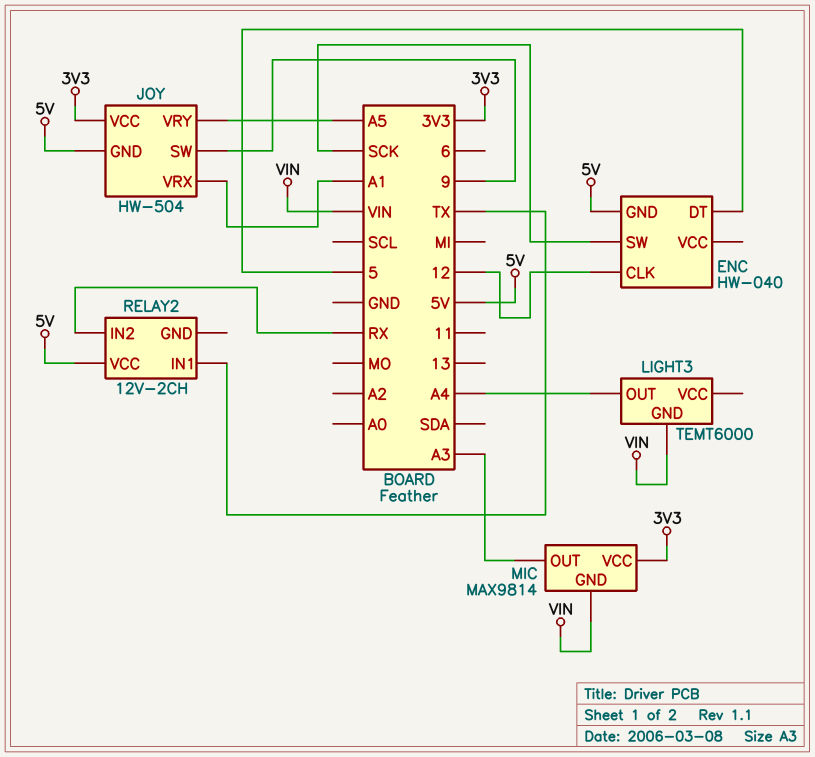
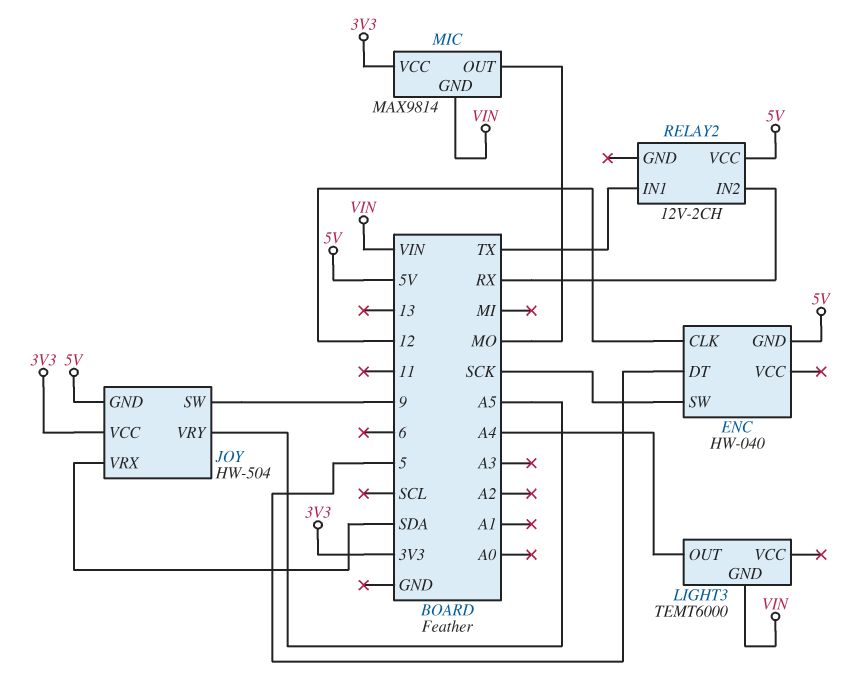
JOY pin VRX: A1 -> SDA
MIC pin OUT: A3 -> MO

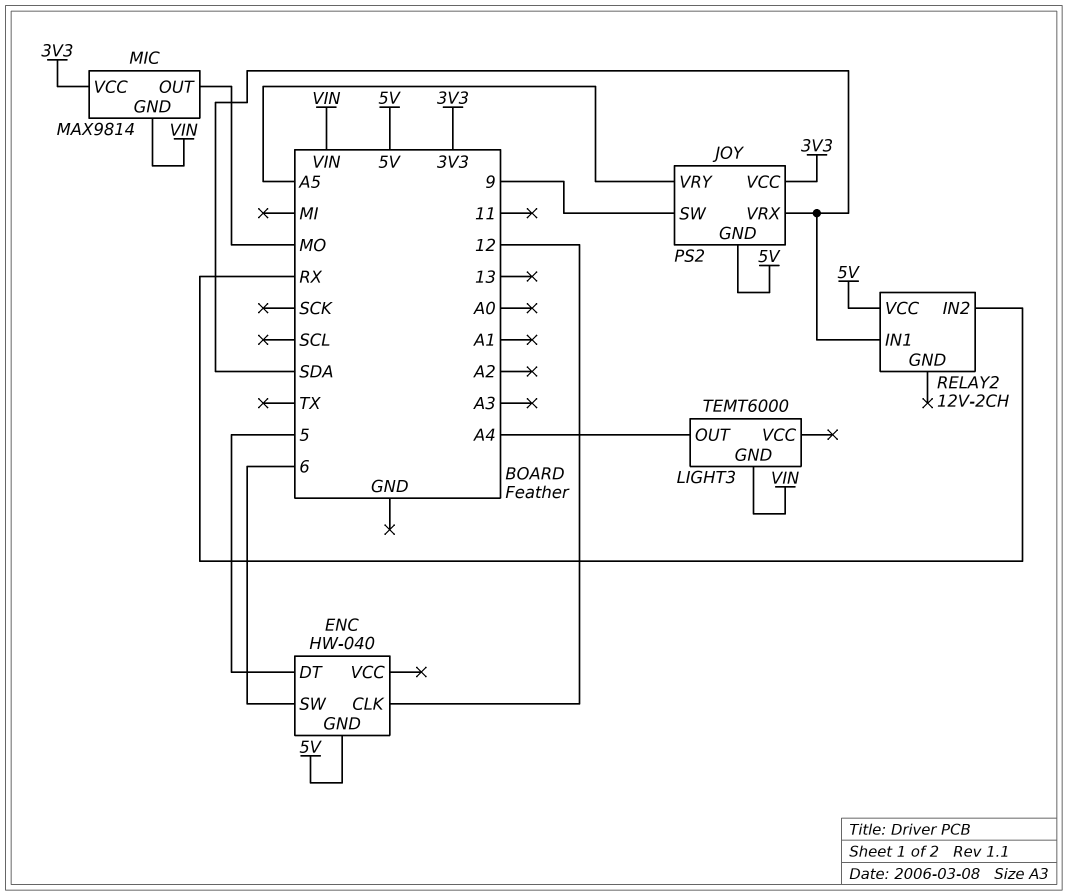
ENC pin SW: SCK -> 6
JOY: HW-504 -> PS2
RELAY2 pin IN1: TX -> SDA

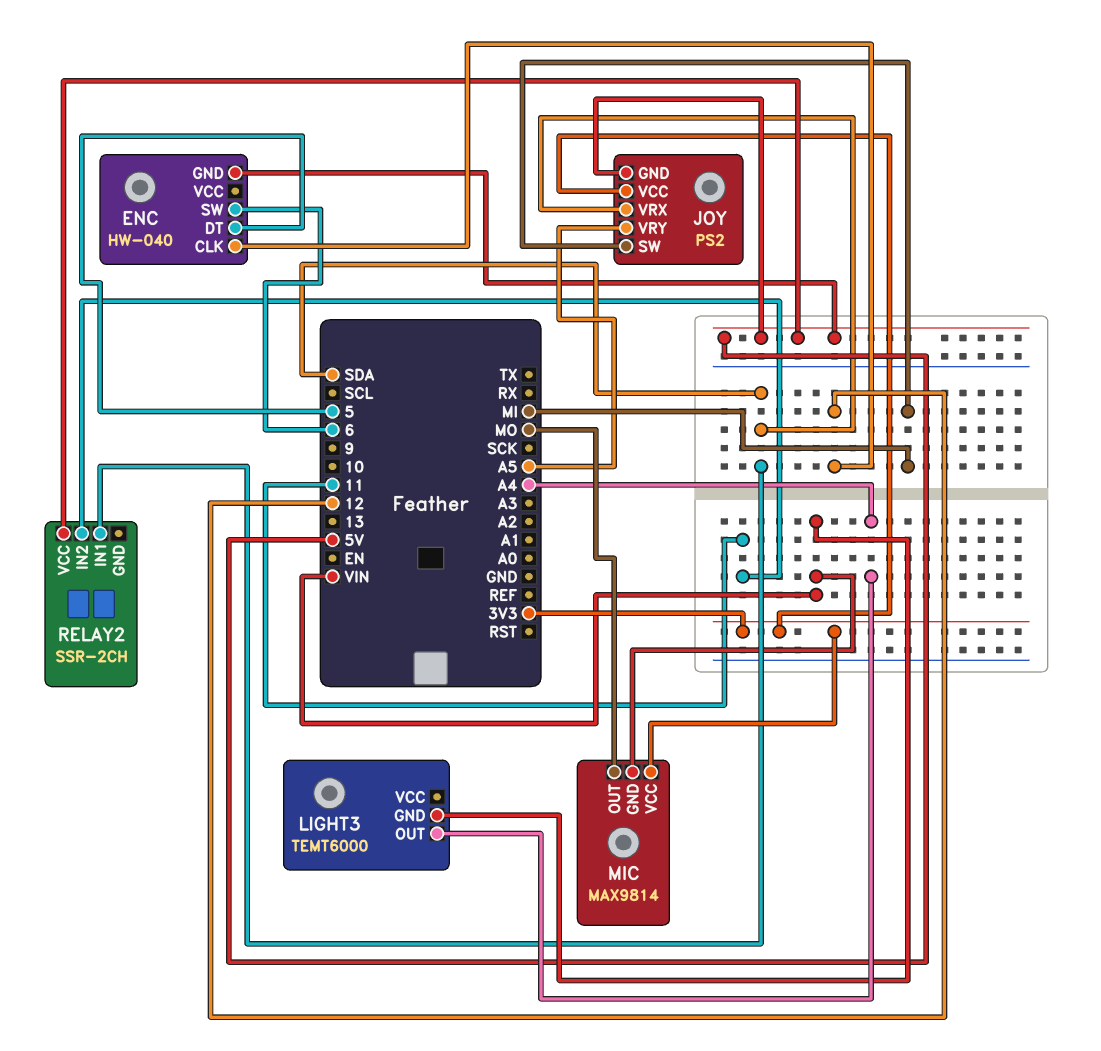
JOY pin SW: 9 -> MI
RELAY2: 12V-2CH -> SSR-2CH
RELAY2 pin IN2: RX -> 11

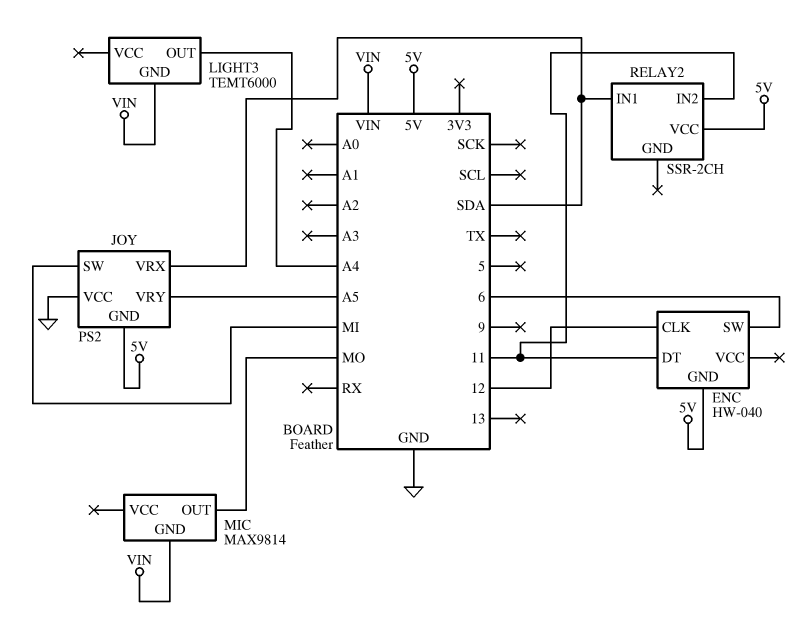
ENC pin DT: 5 -> 11
JOY pin VCC: 3V3 -> GND
MIC pin VCC: 3V3 -> none

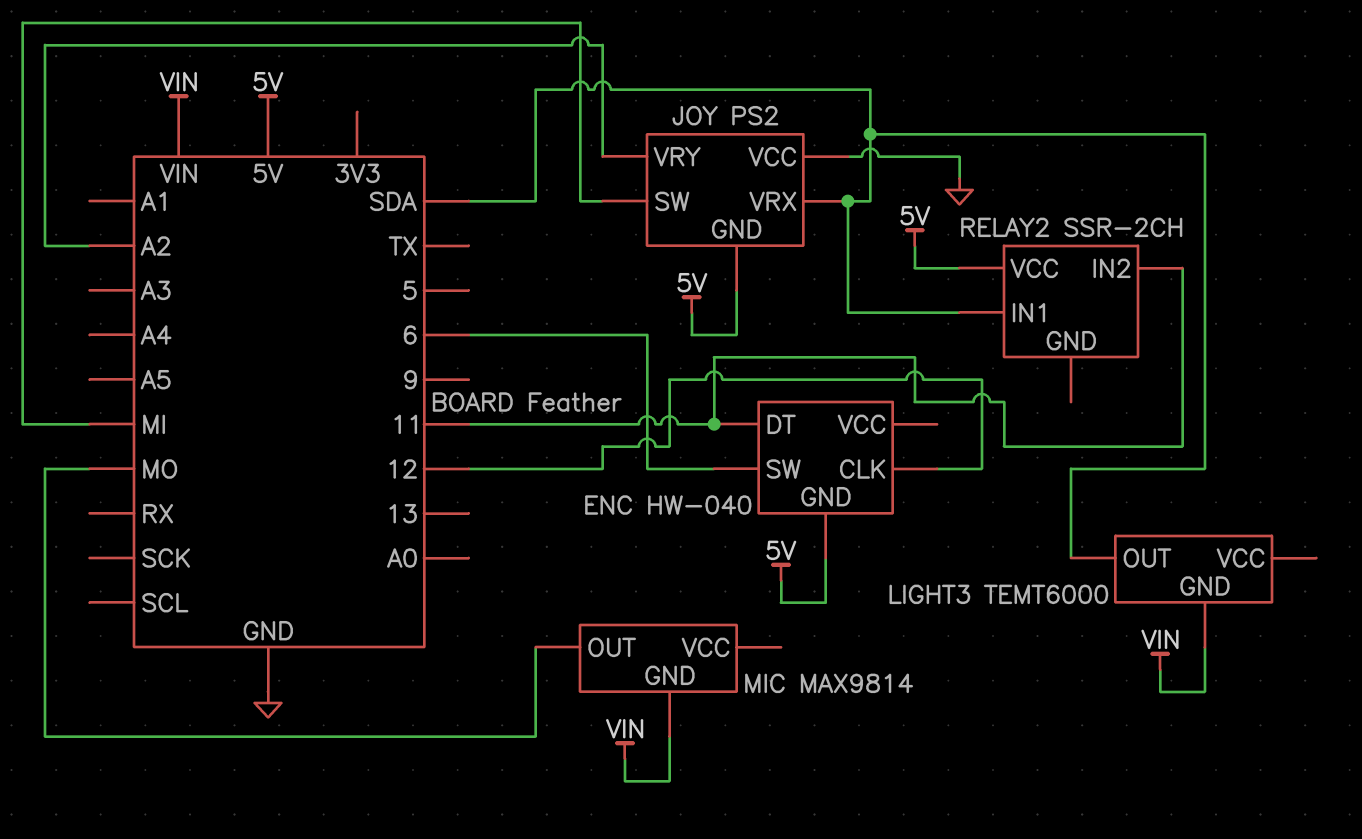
JOY pin VRY: A5 -> A2
LIGHT3 pin OUT: A4 -> SDA

